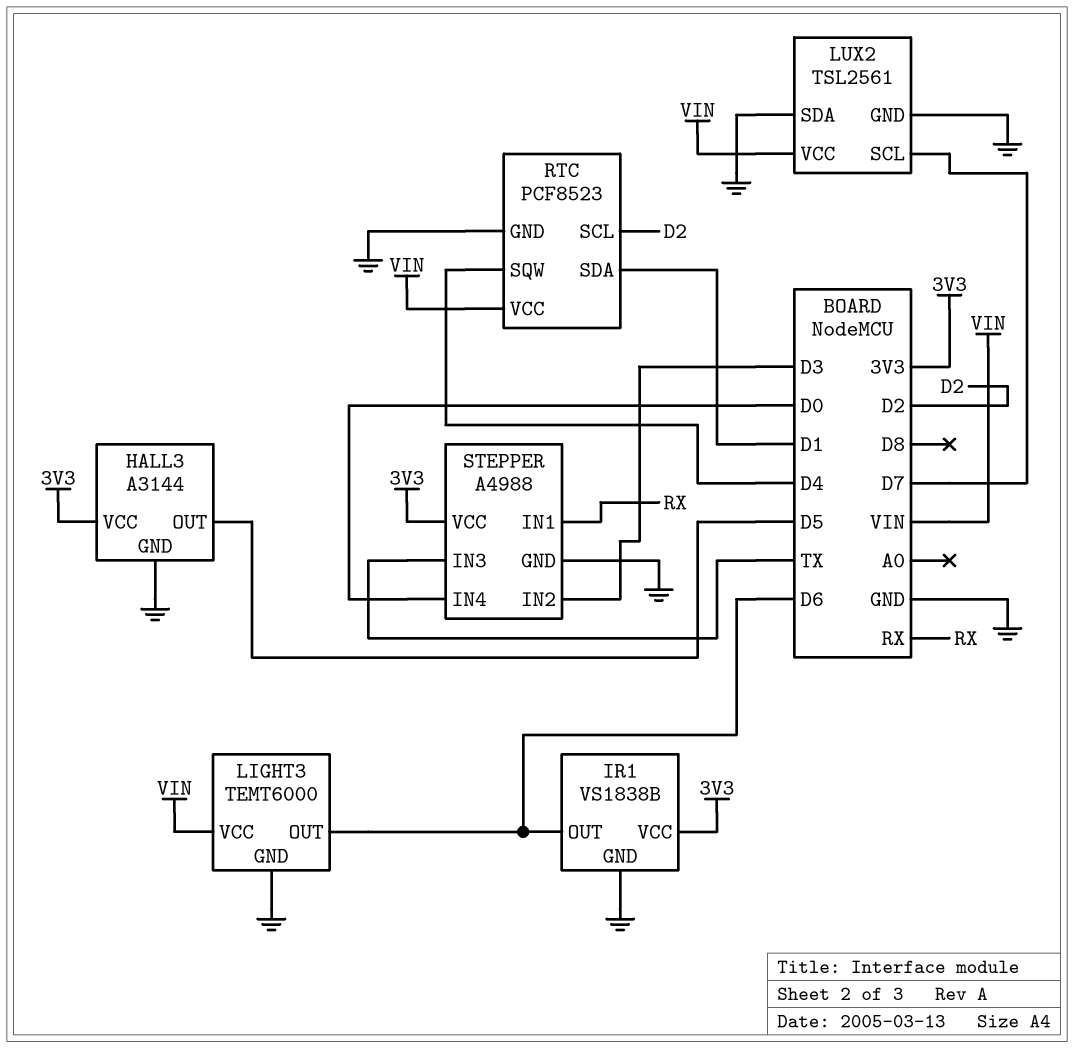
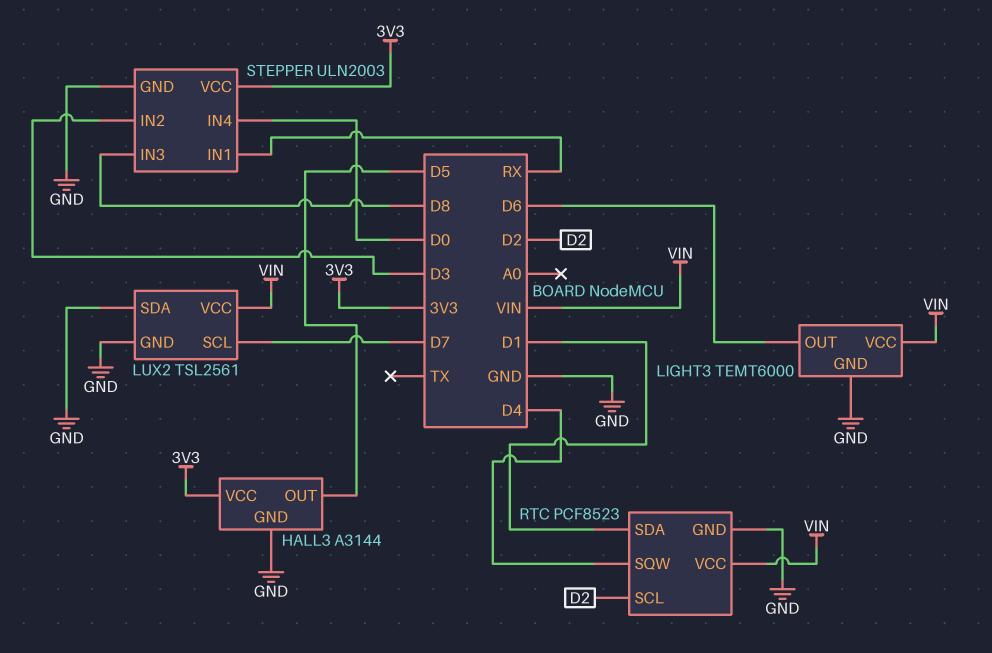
IR1: VS1838B -> none
IR1 pin GND: GND -> none
IR1 pin OUT: D6 -> none
IR1 pin VCC: 3V3 -> none
STEPPER: A4988 -> ULN2003
STEPPER pin IN3: TX -> D8

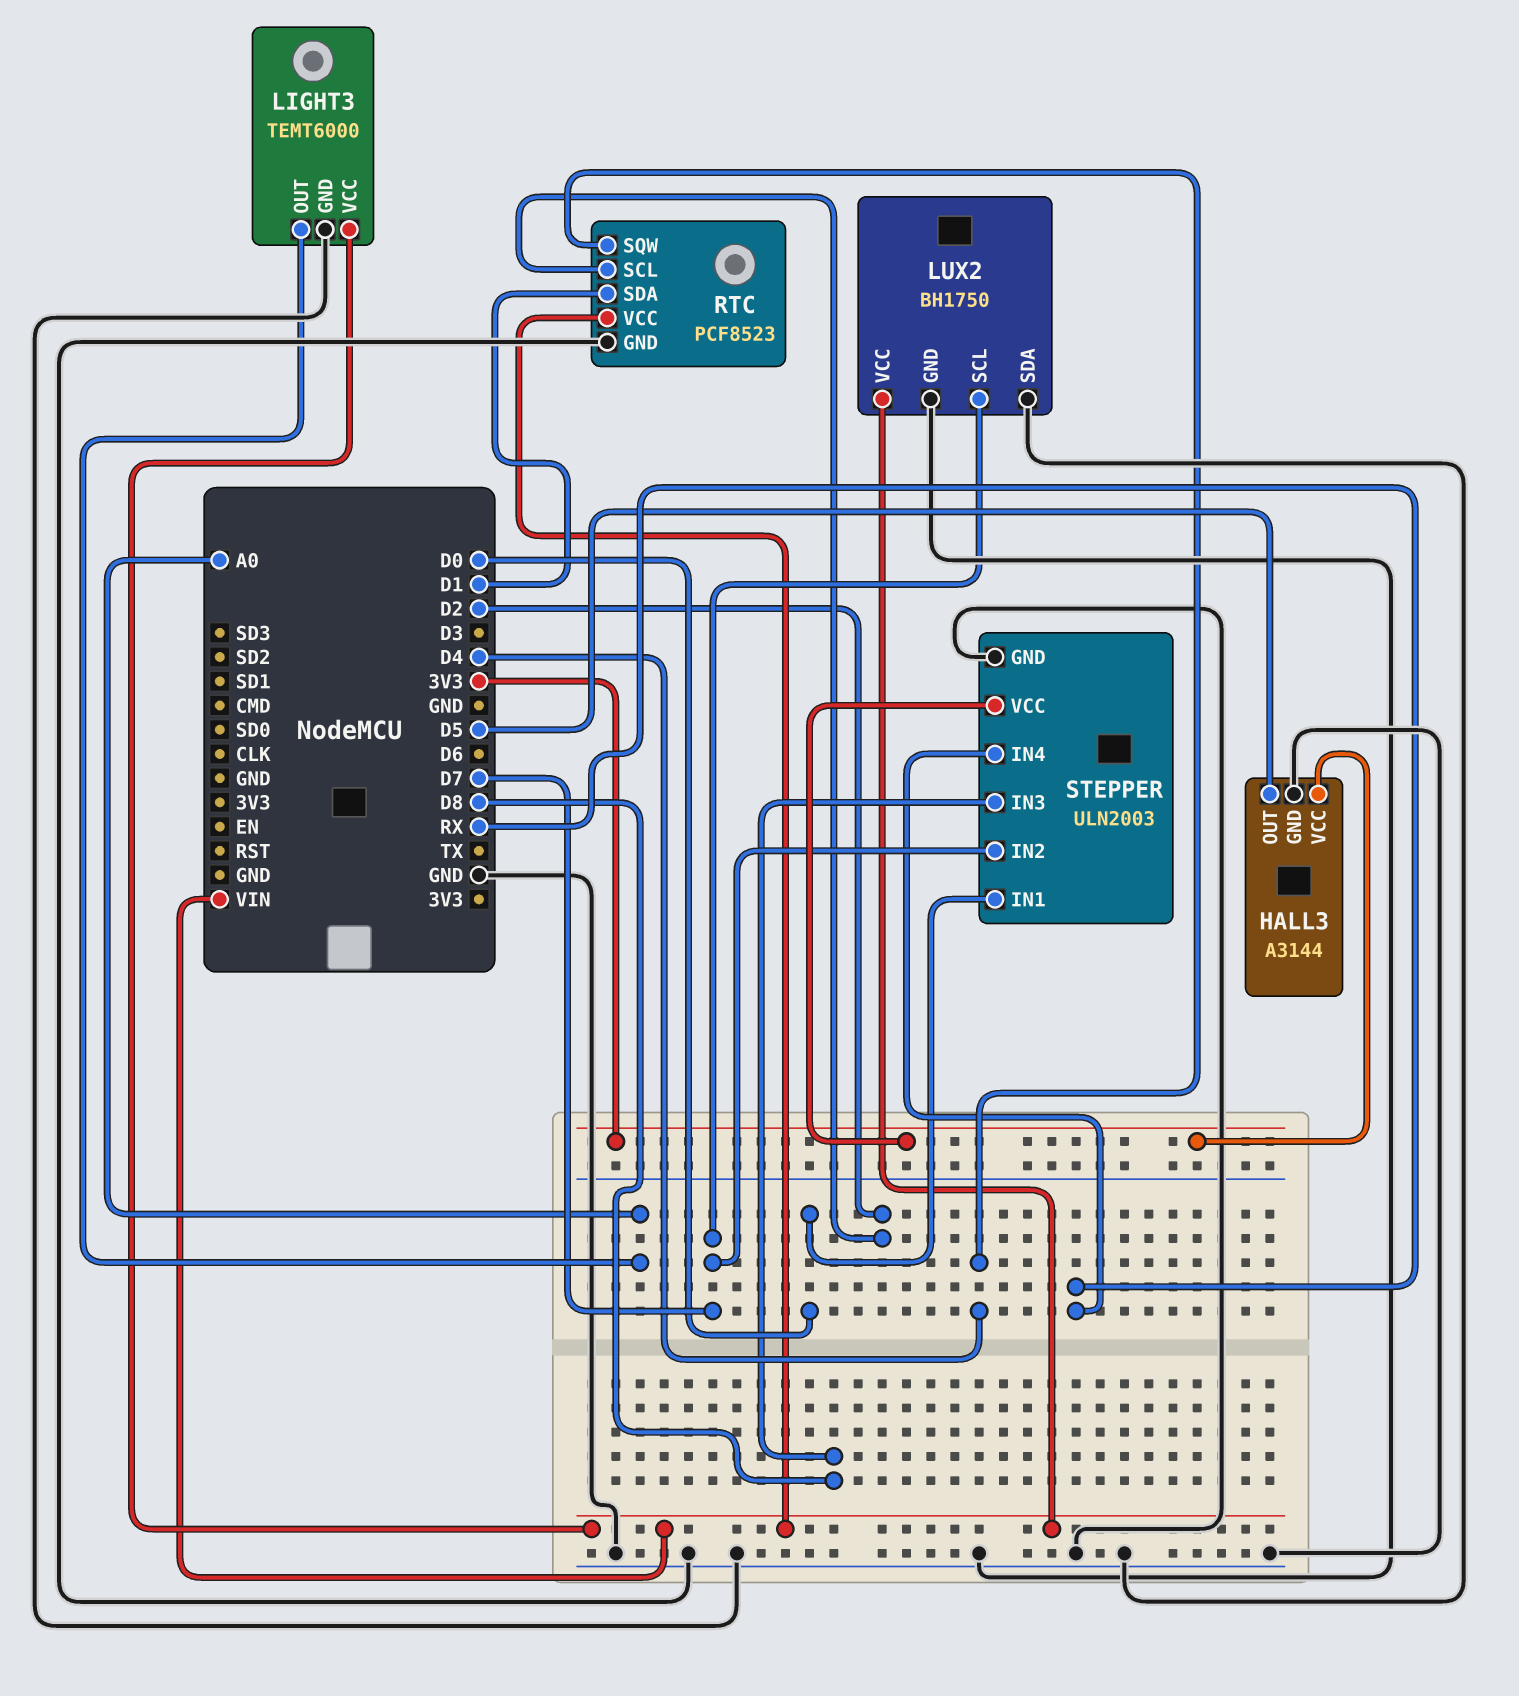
LIGHT3 pin OUT: D6 -> A0
LUX2: TSL2561 -> BH1750
STEPPER pin IN1: RX -> D0
STEPPER pin IN2: D3 -> D7
STEPPER pin IN4: D0 -> RX

